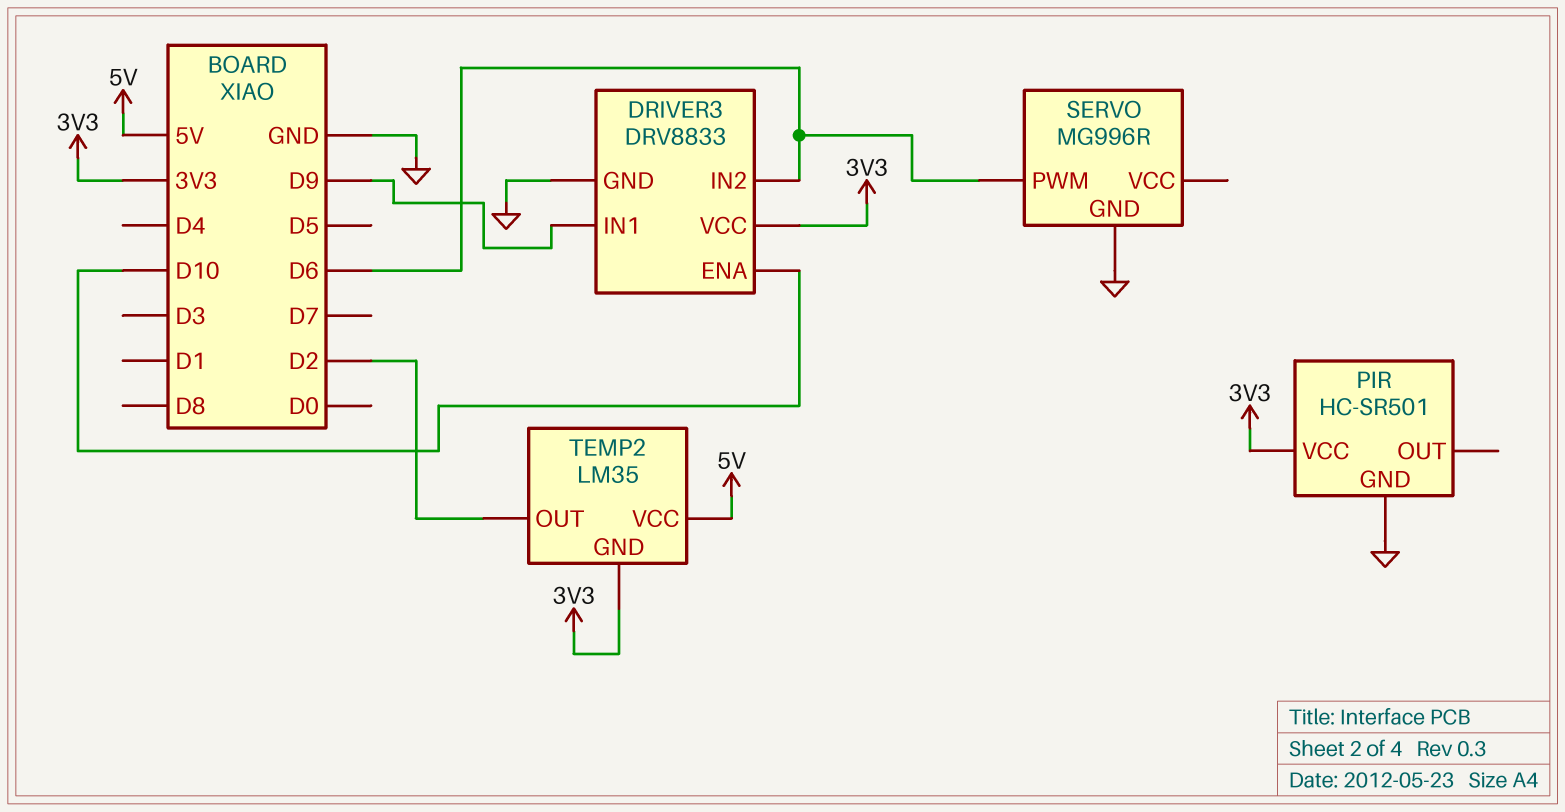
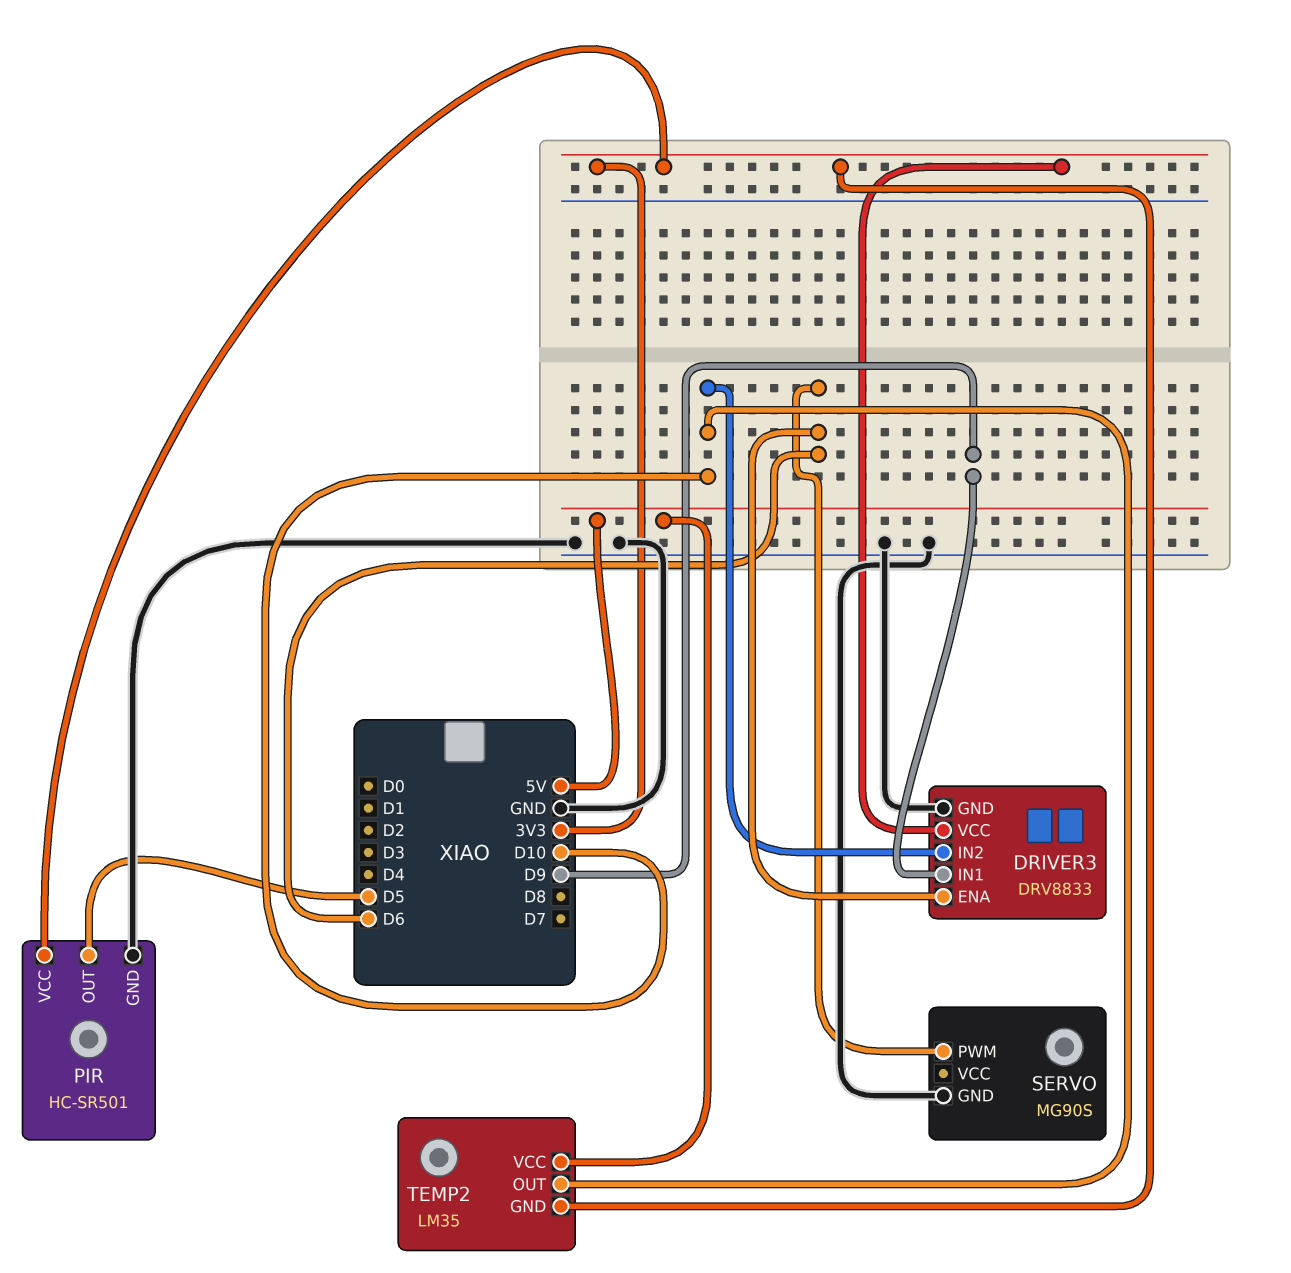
DRIVER3 pin ENA: D10 -> D6
DRIVER3 pin IN2: D6 -> D10
PIR pin OUT: none -> D5
SERVO: MG996R -> MG90S
TEMP2 pin OUT: D2 -> D10

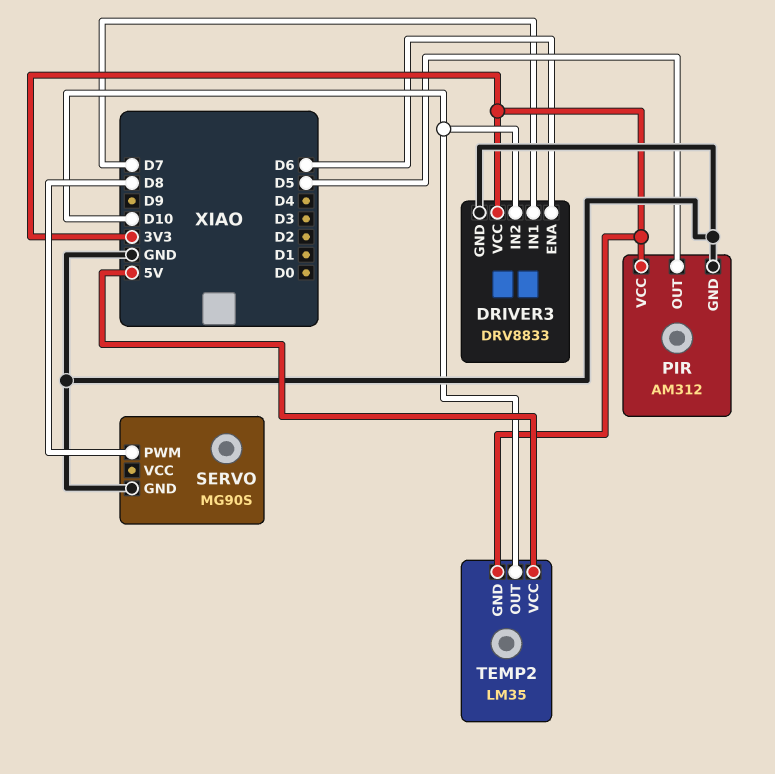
DRIVER3 pin IN1: D9 -> D7
PIR: HC-SR501 -> AM312
SERVO pin PWM: D6 -> D8

